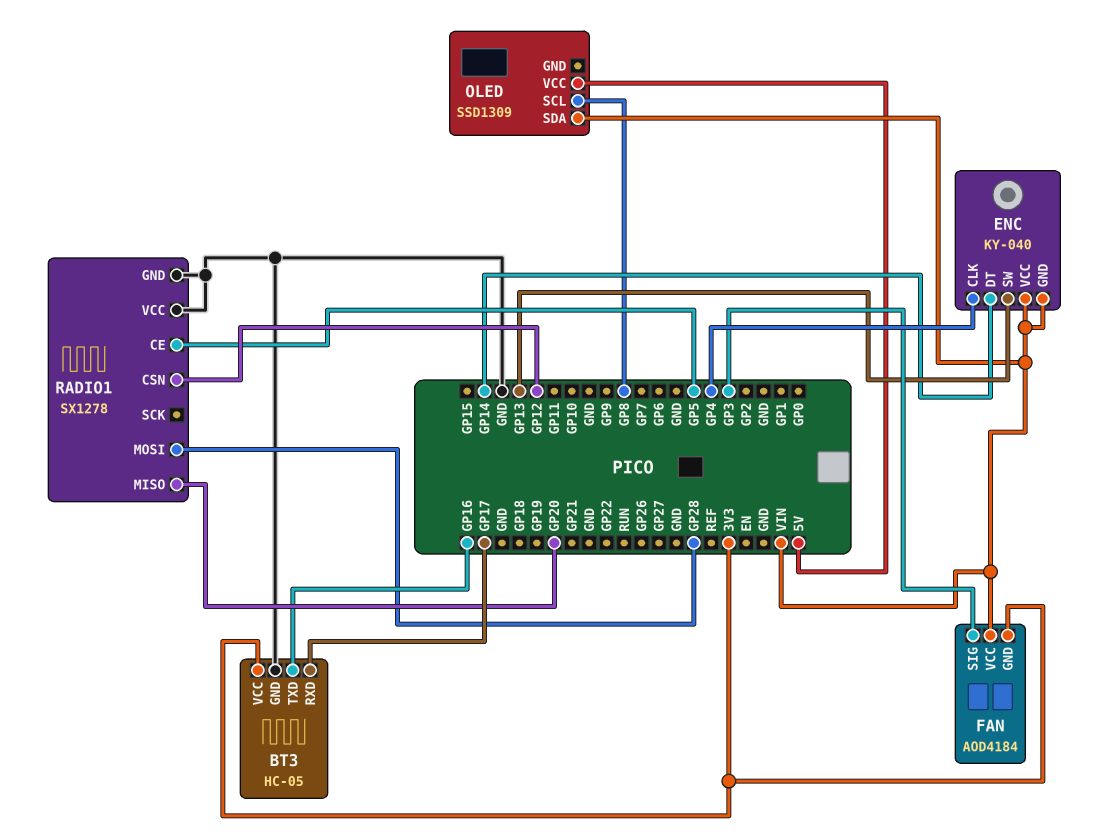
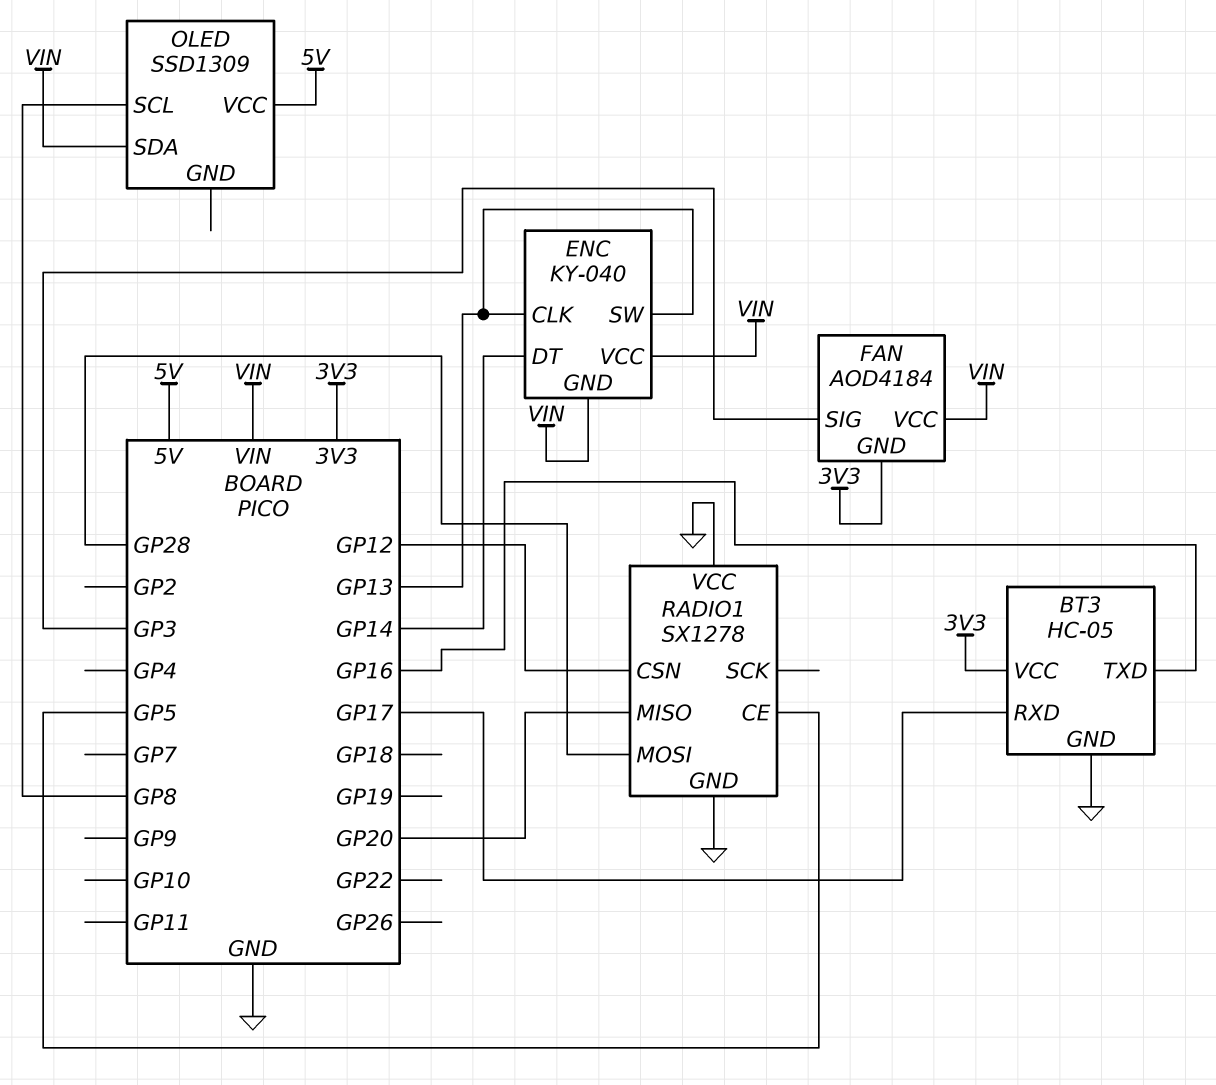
ENC pin CLK: GP4 -> GP13

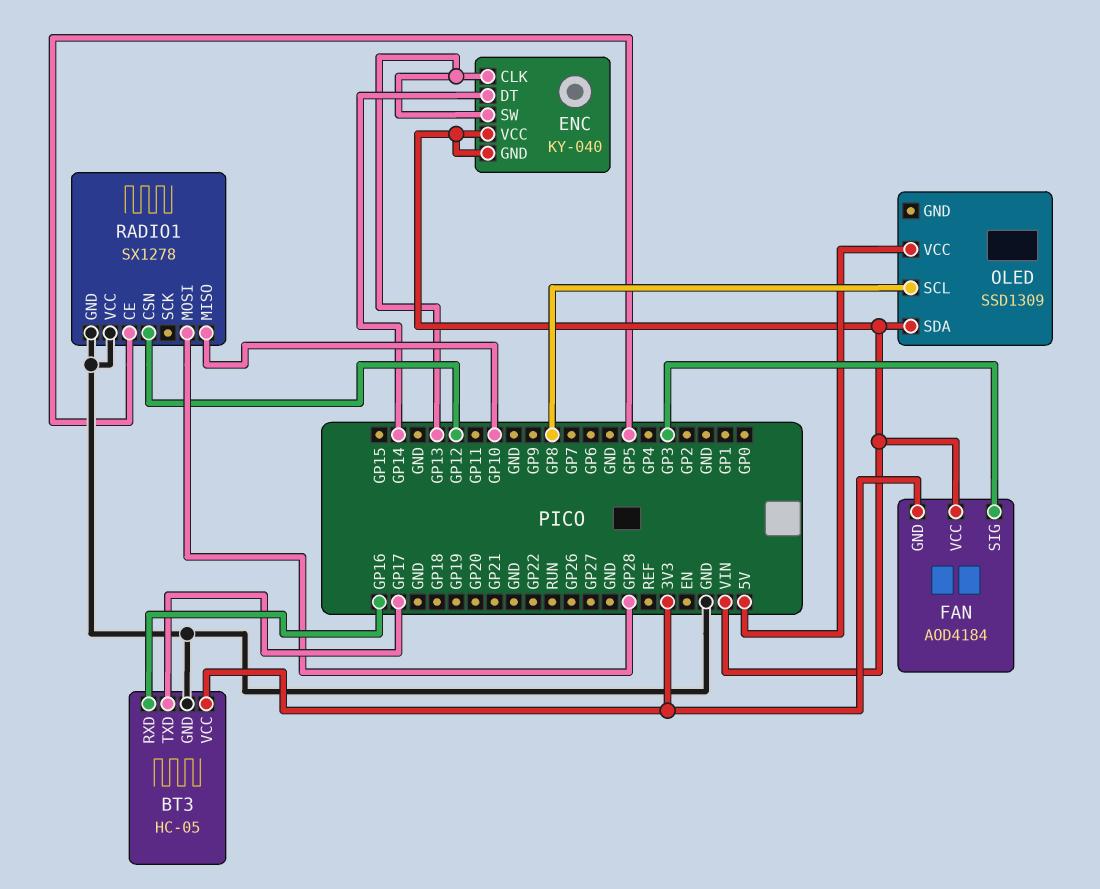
BT3 pin RXD: GP17 -> GP16
BT3 pin TXD: GP16 -> GP17
RADIO1 pin MISO: GP20 -> GP10

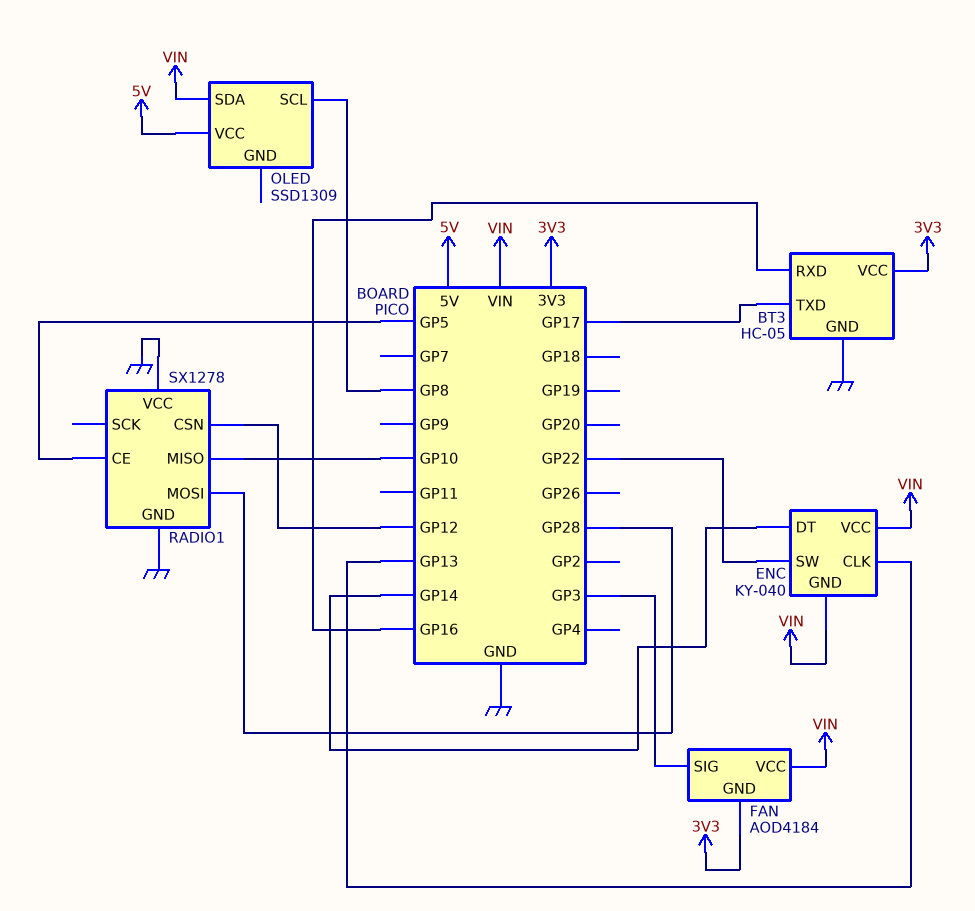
ENC pin SW: GP13 -> GP22

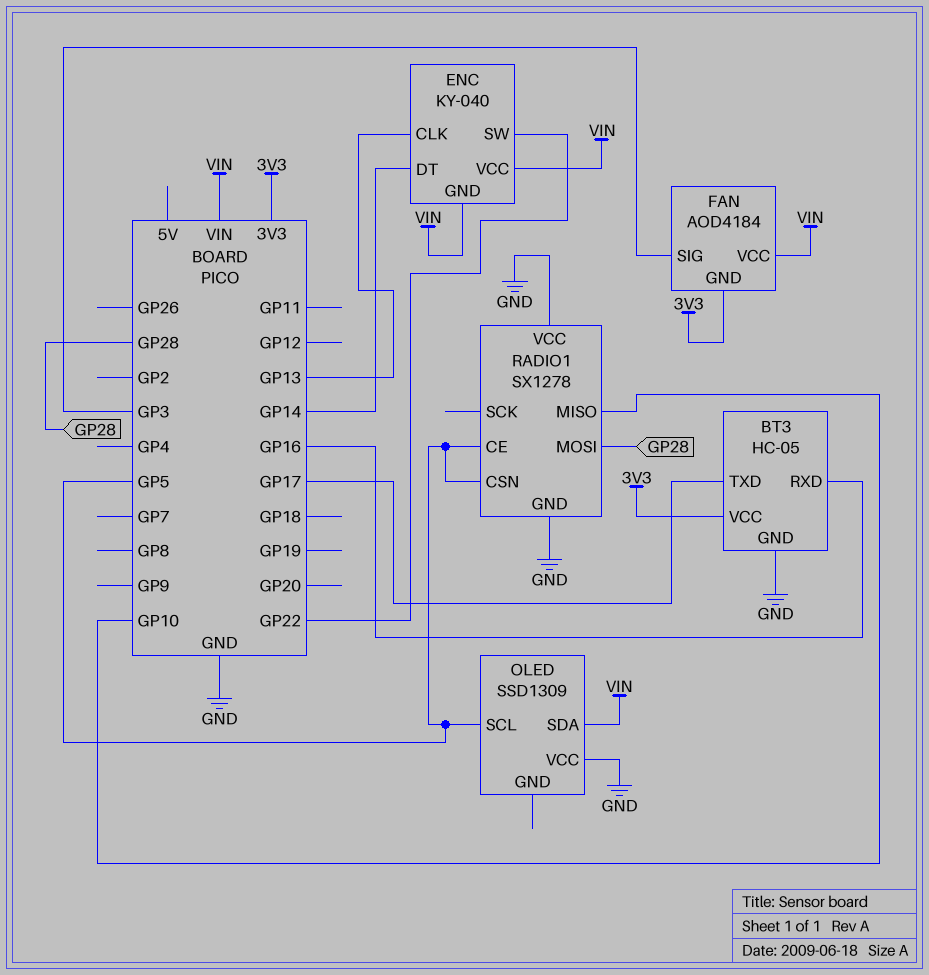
OLED pin SCL: GP8 -> GP5
OLED pin VCC: 5V -> GND
RADIO1 pin CSN: GP12 -> GP5

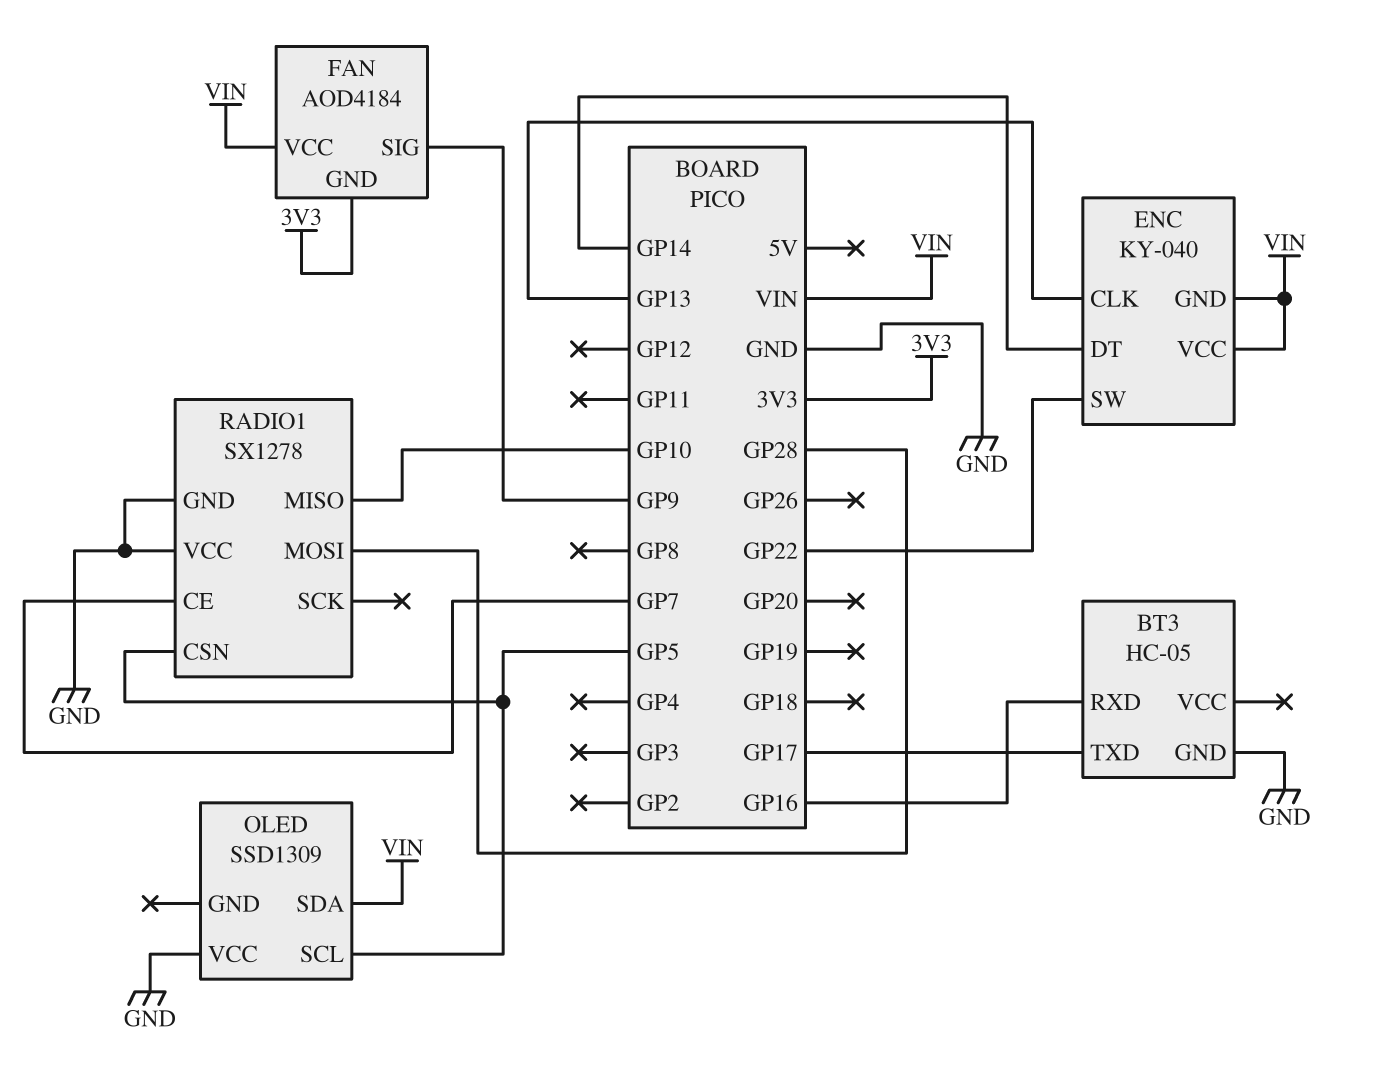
BT3 pin VCC: 3V3 -> none
FAN pin SIG: GP3 -> GP9
RADIO1 pin CE: GP5 -> GP7

